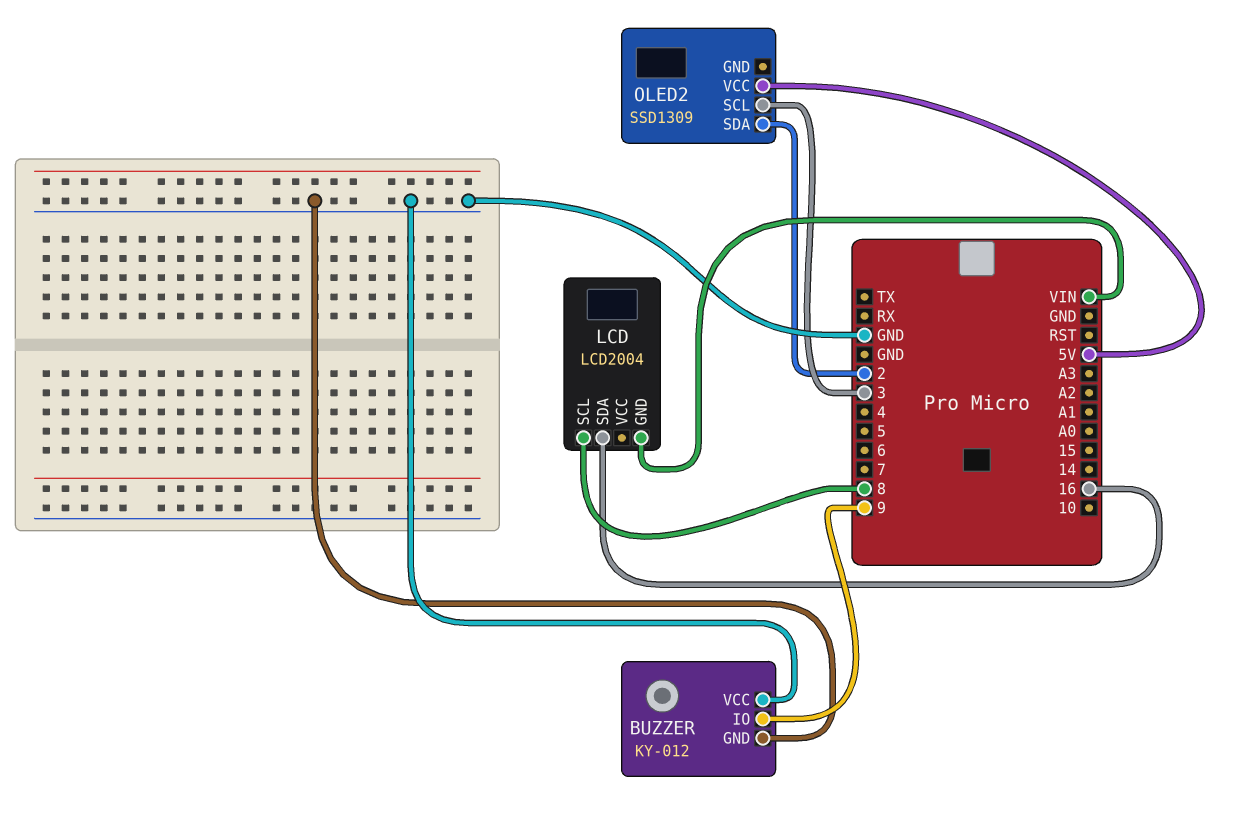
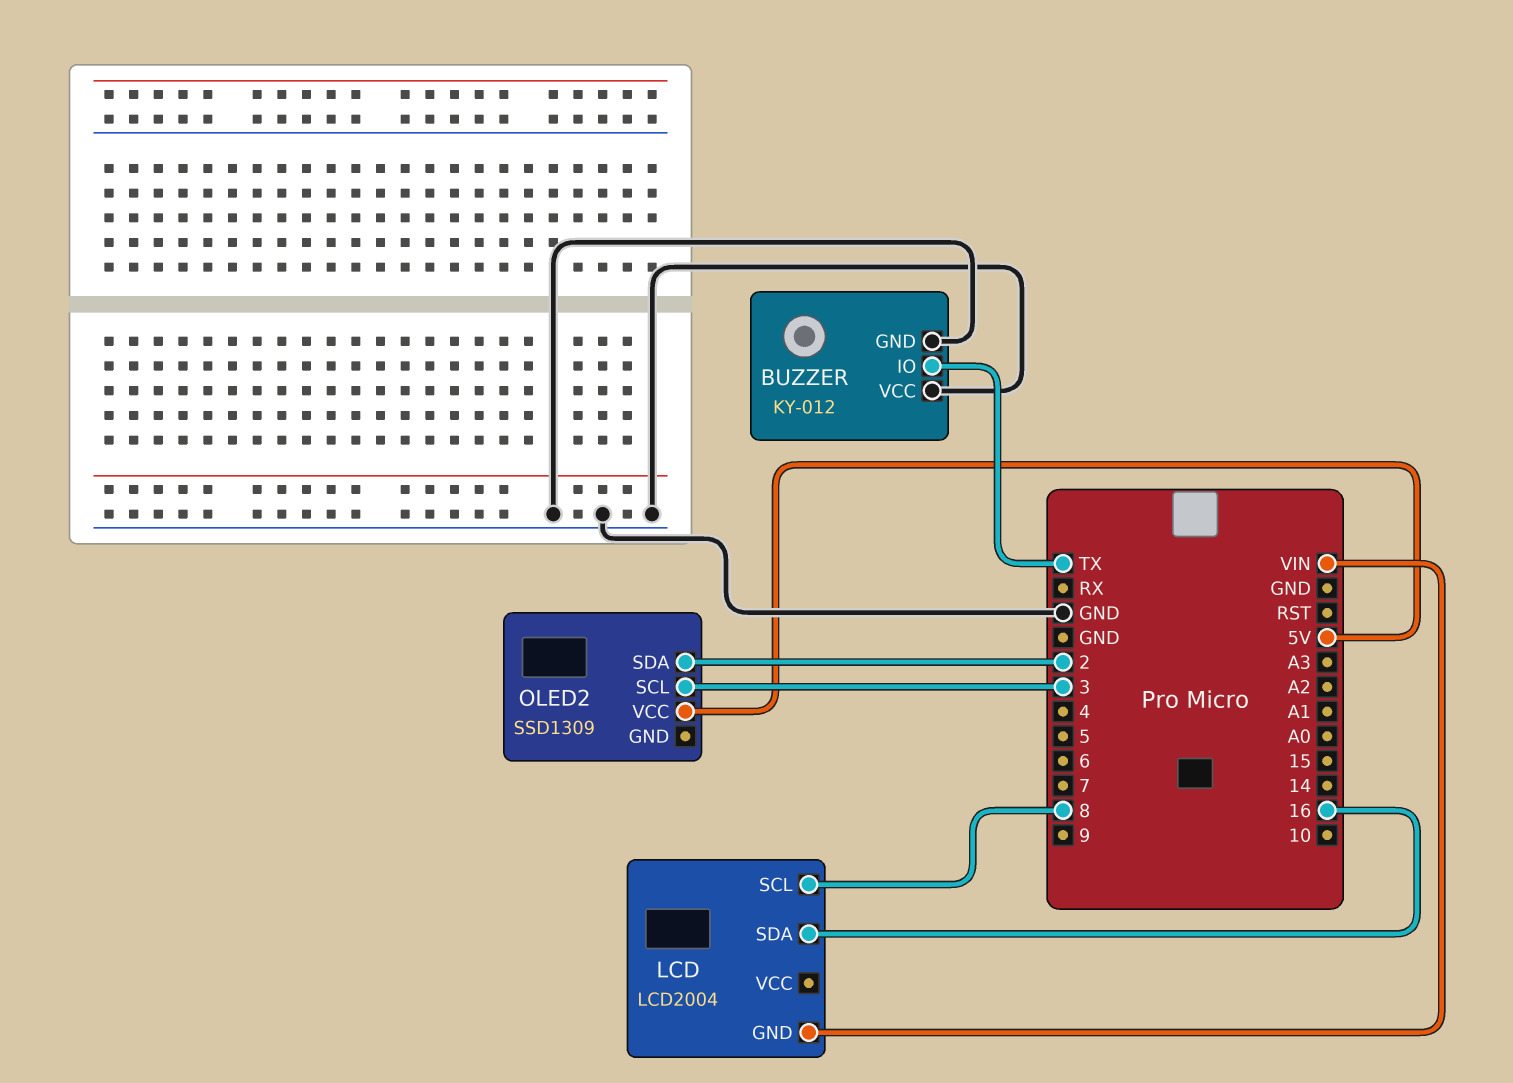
BUZZER pin IO: 9 -> TX

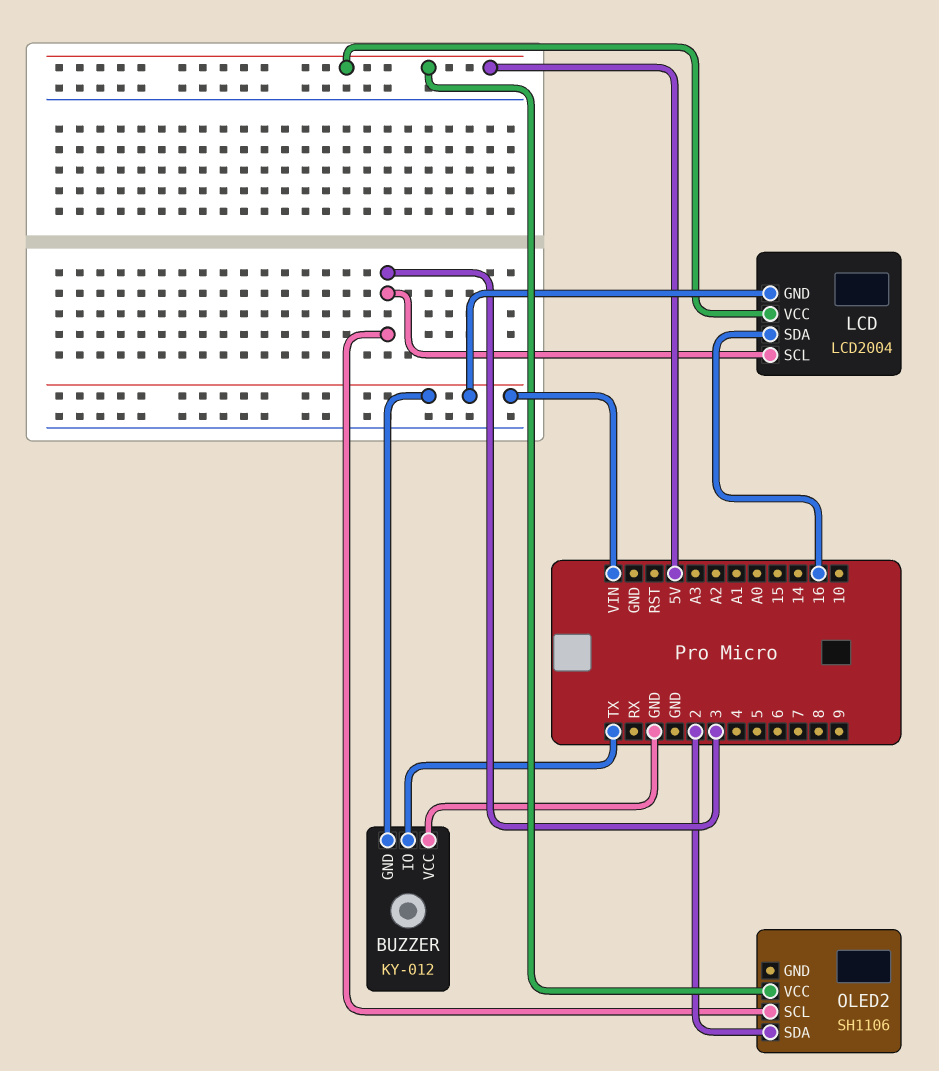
BUZZER pin GND: GND -> VIN
LCD pin SCL: 8 -> 3
LCD pin VCC: none -> 5V
OLED2: SSD1309 -> SH1106

